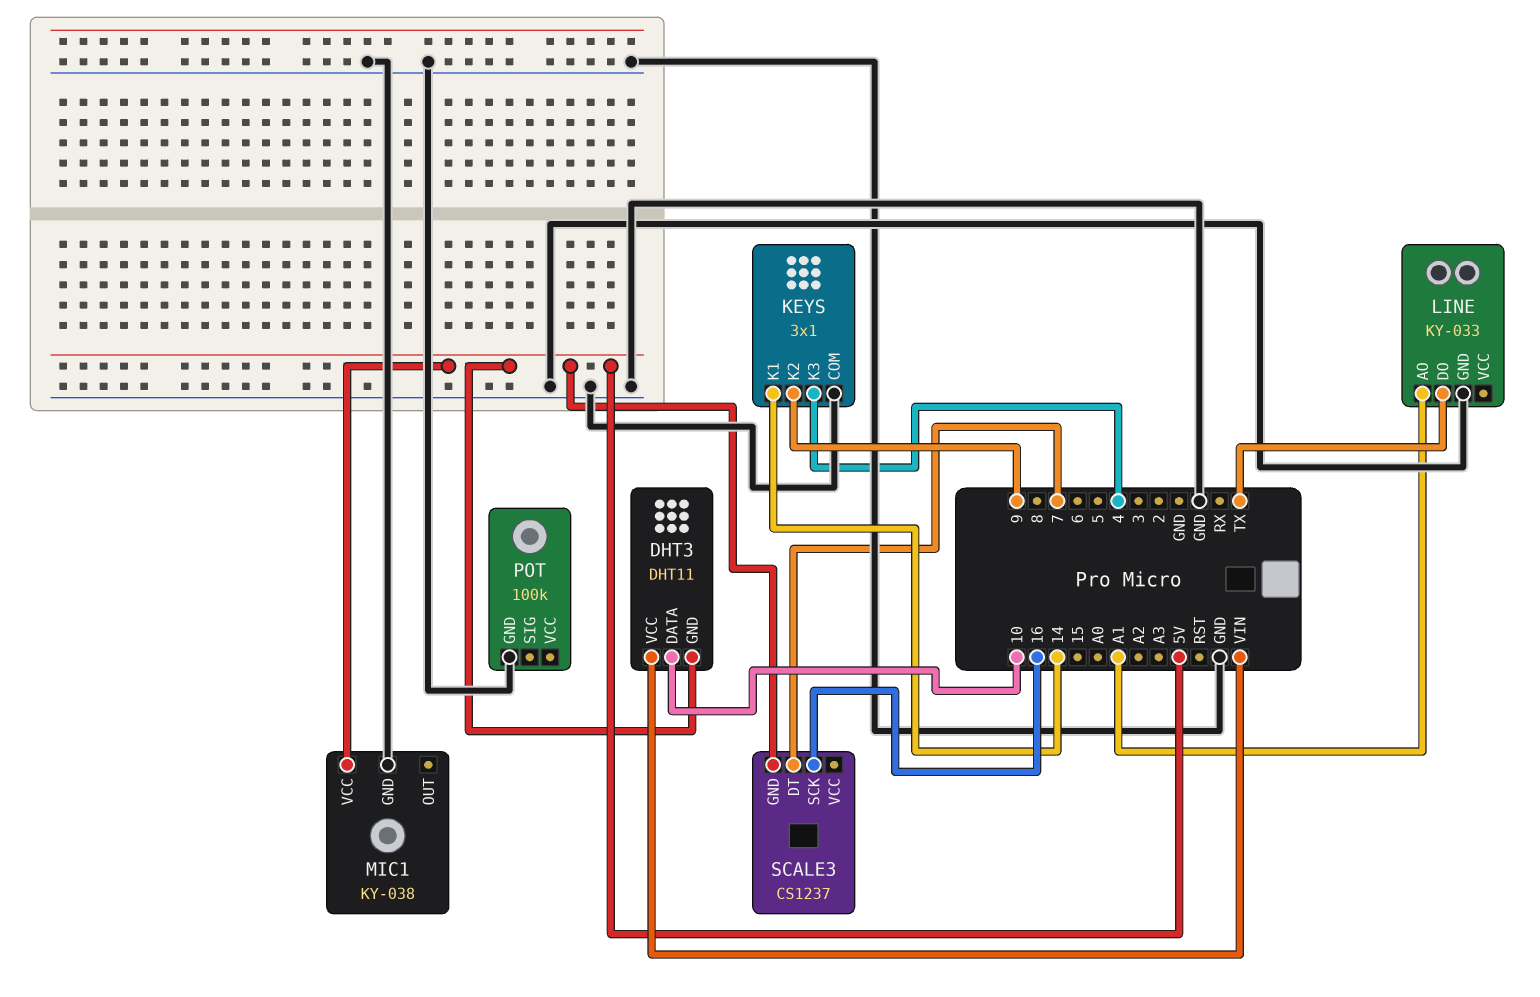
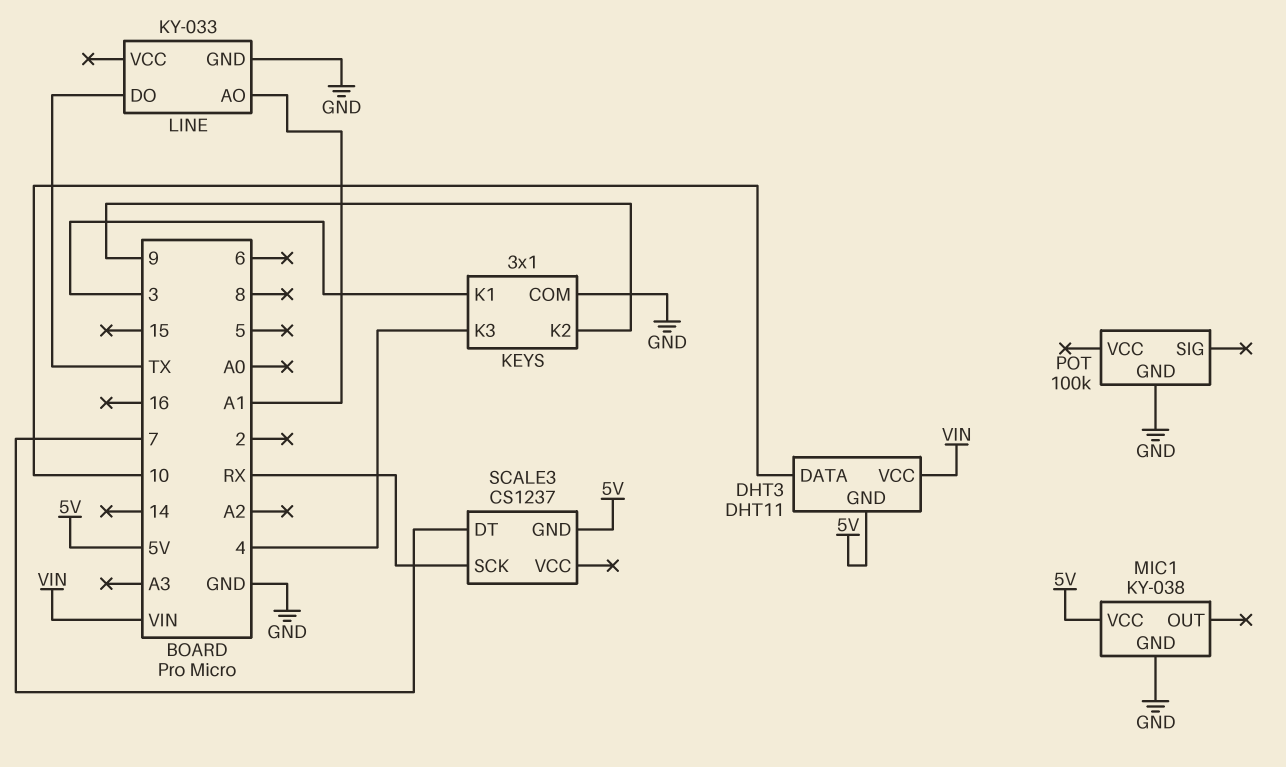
KEYS pin K1: 14 -> 3
SCALE3 pin SCK: 16 -> RX

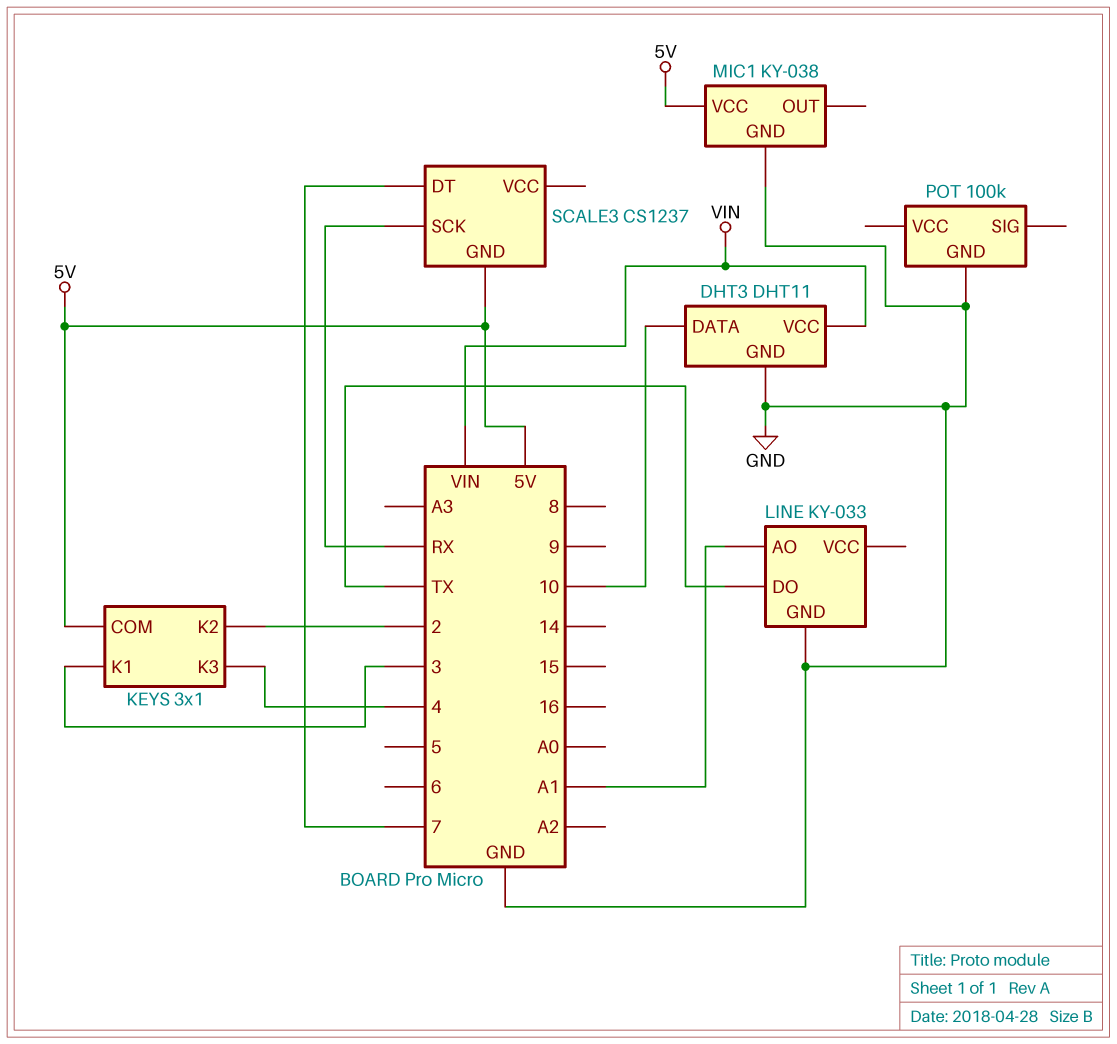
DHT3 pin GND: 5V -> GND
KEYS pin COM: GND -> 5V
KEYS pin K2: 9 -> 2

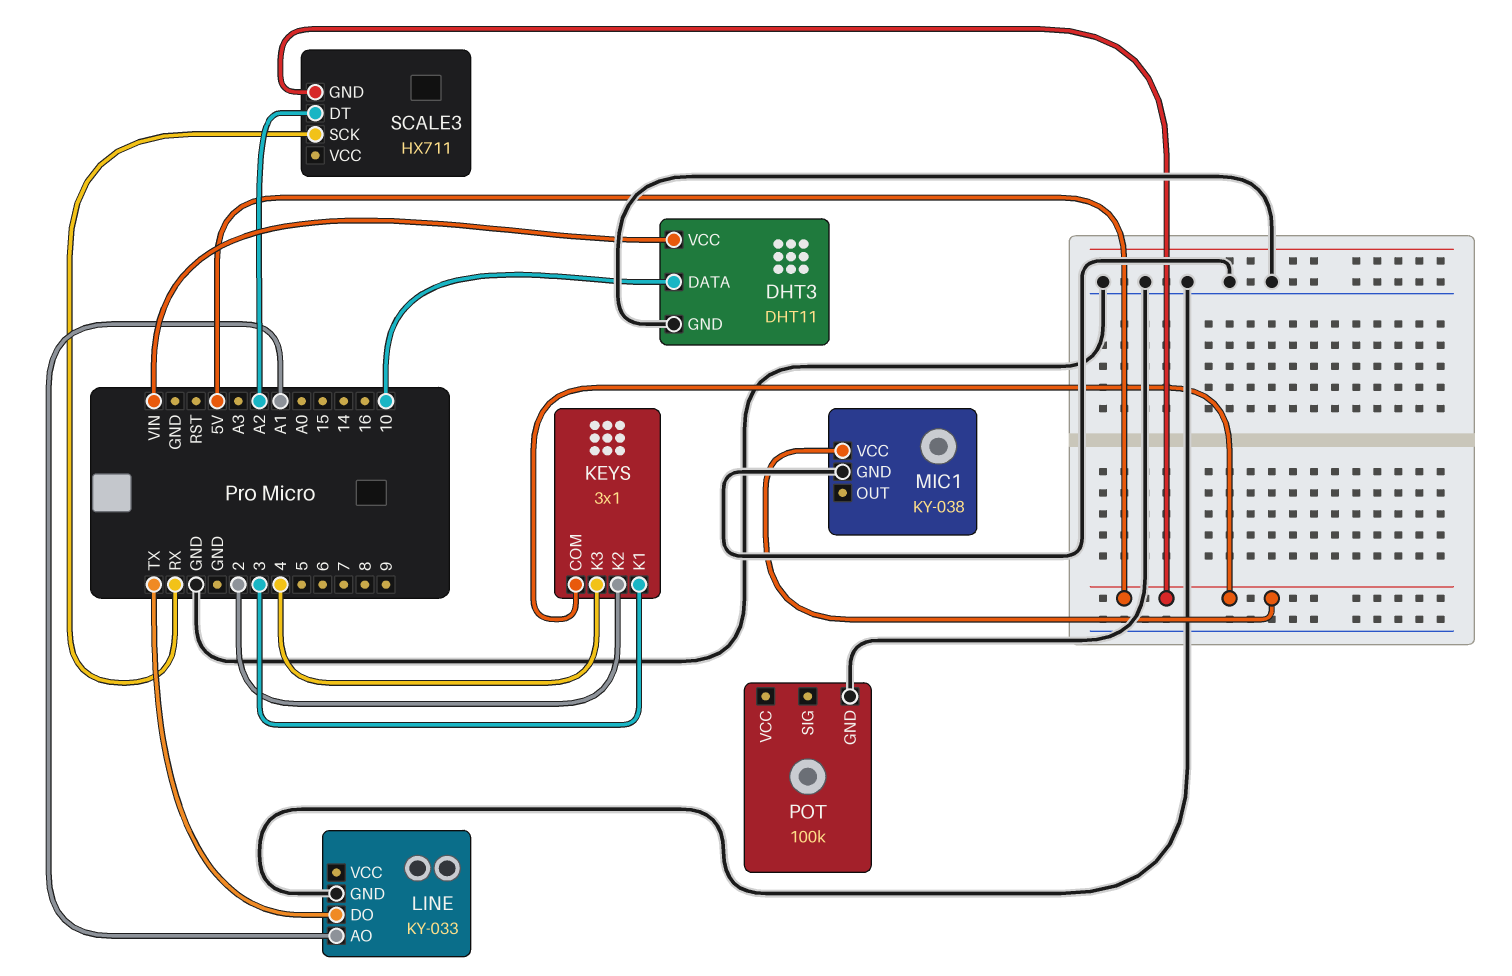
SCALE3: CS1237 -> HX711
SCALE3 pin DT: 7 -> A2

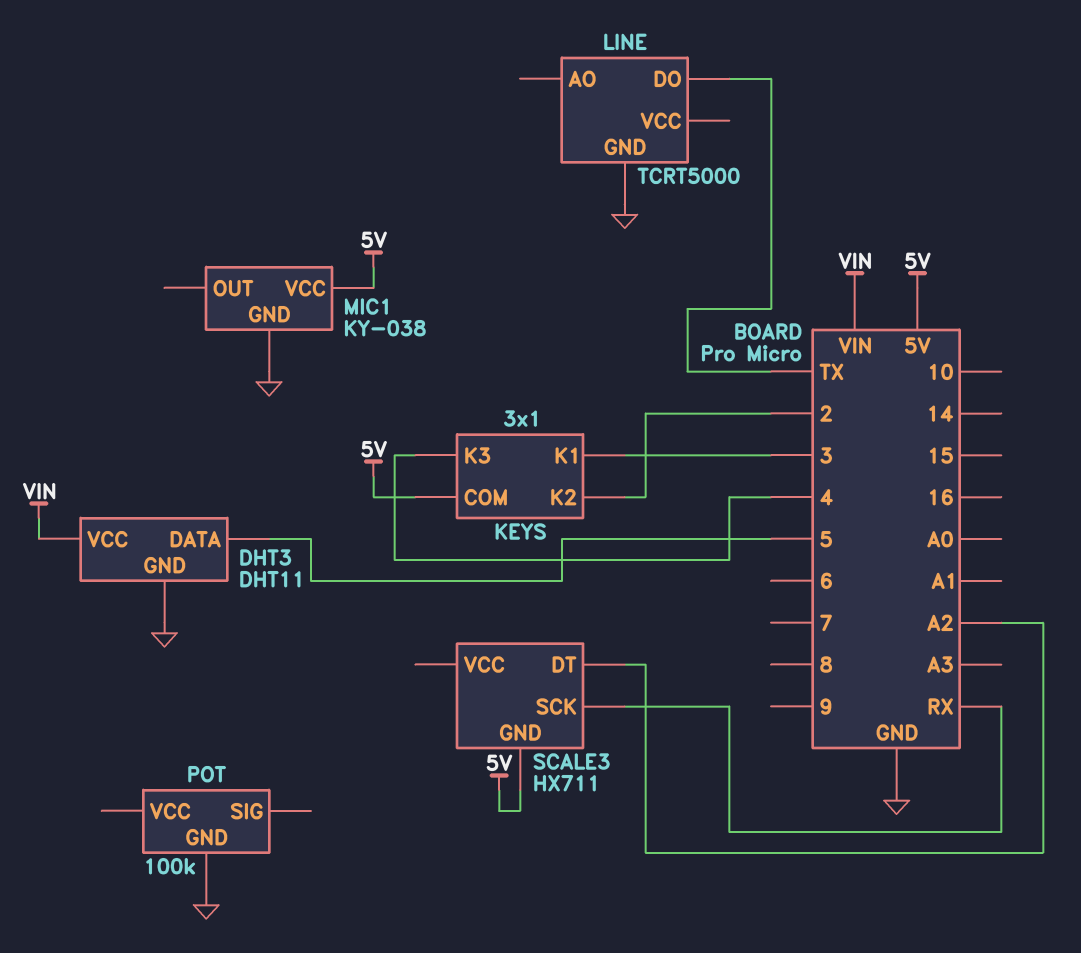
DHT3 pin DATA: 10 -> 5
LINE: KY-033 -> TCRT5000
LINE pin AO: A1 -> none

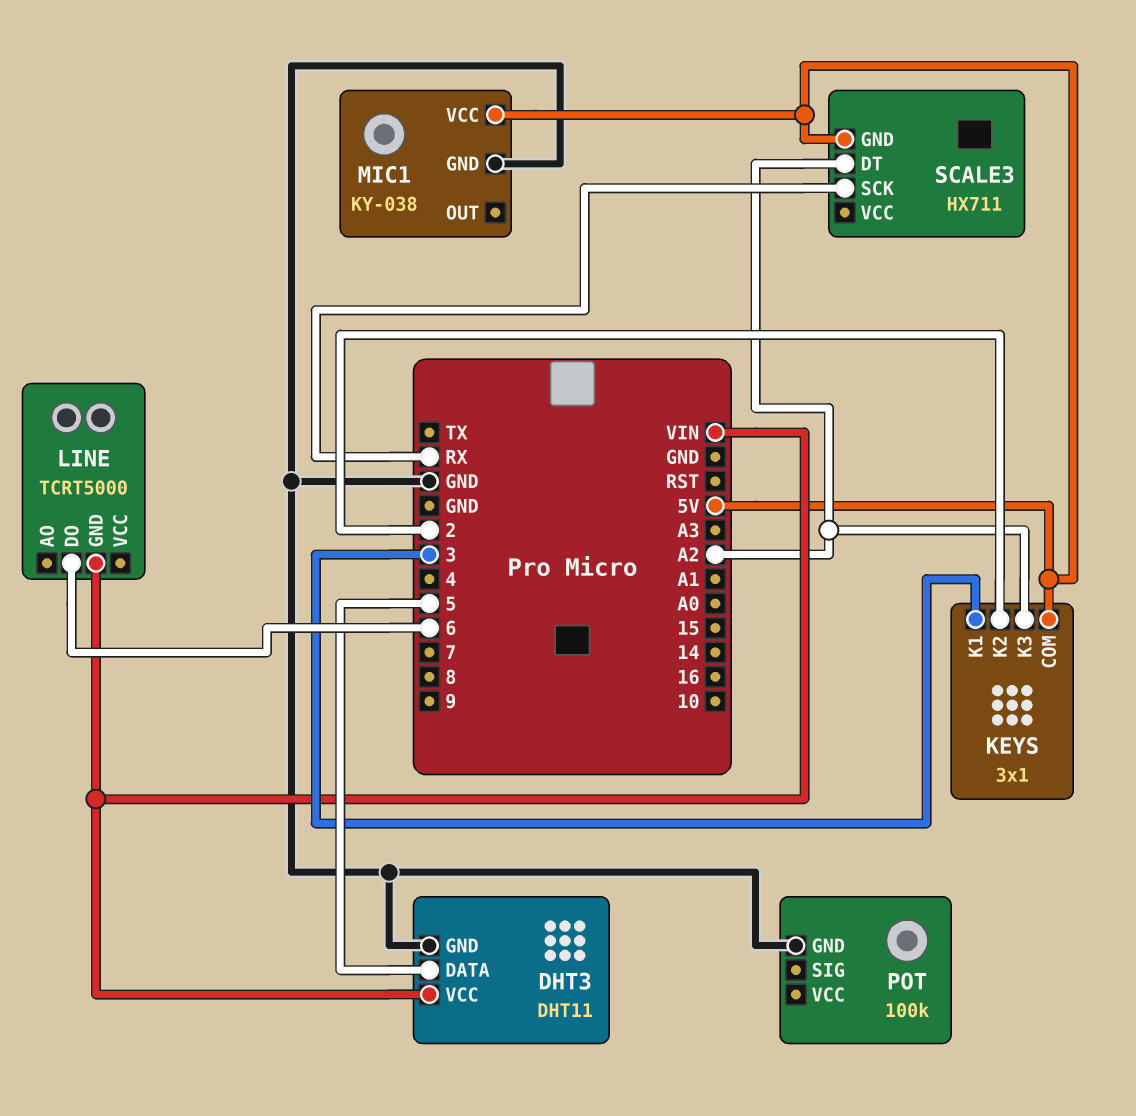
KEYS pin K3: 4 -> A2
LINE pin DO: TX -> 6
LINE pin GND: GND -> VIN

